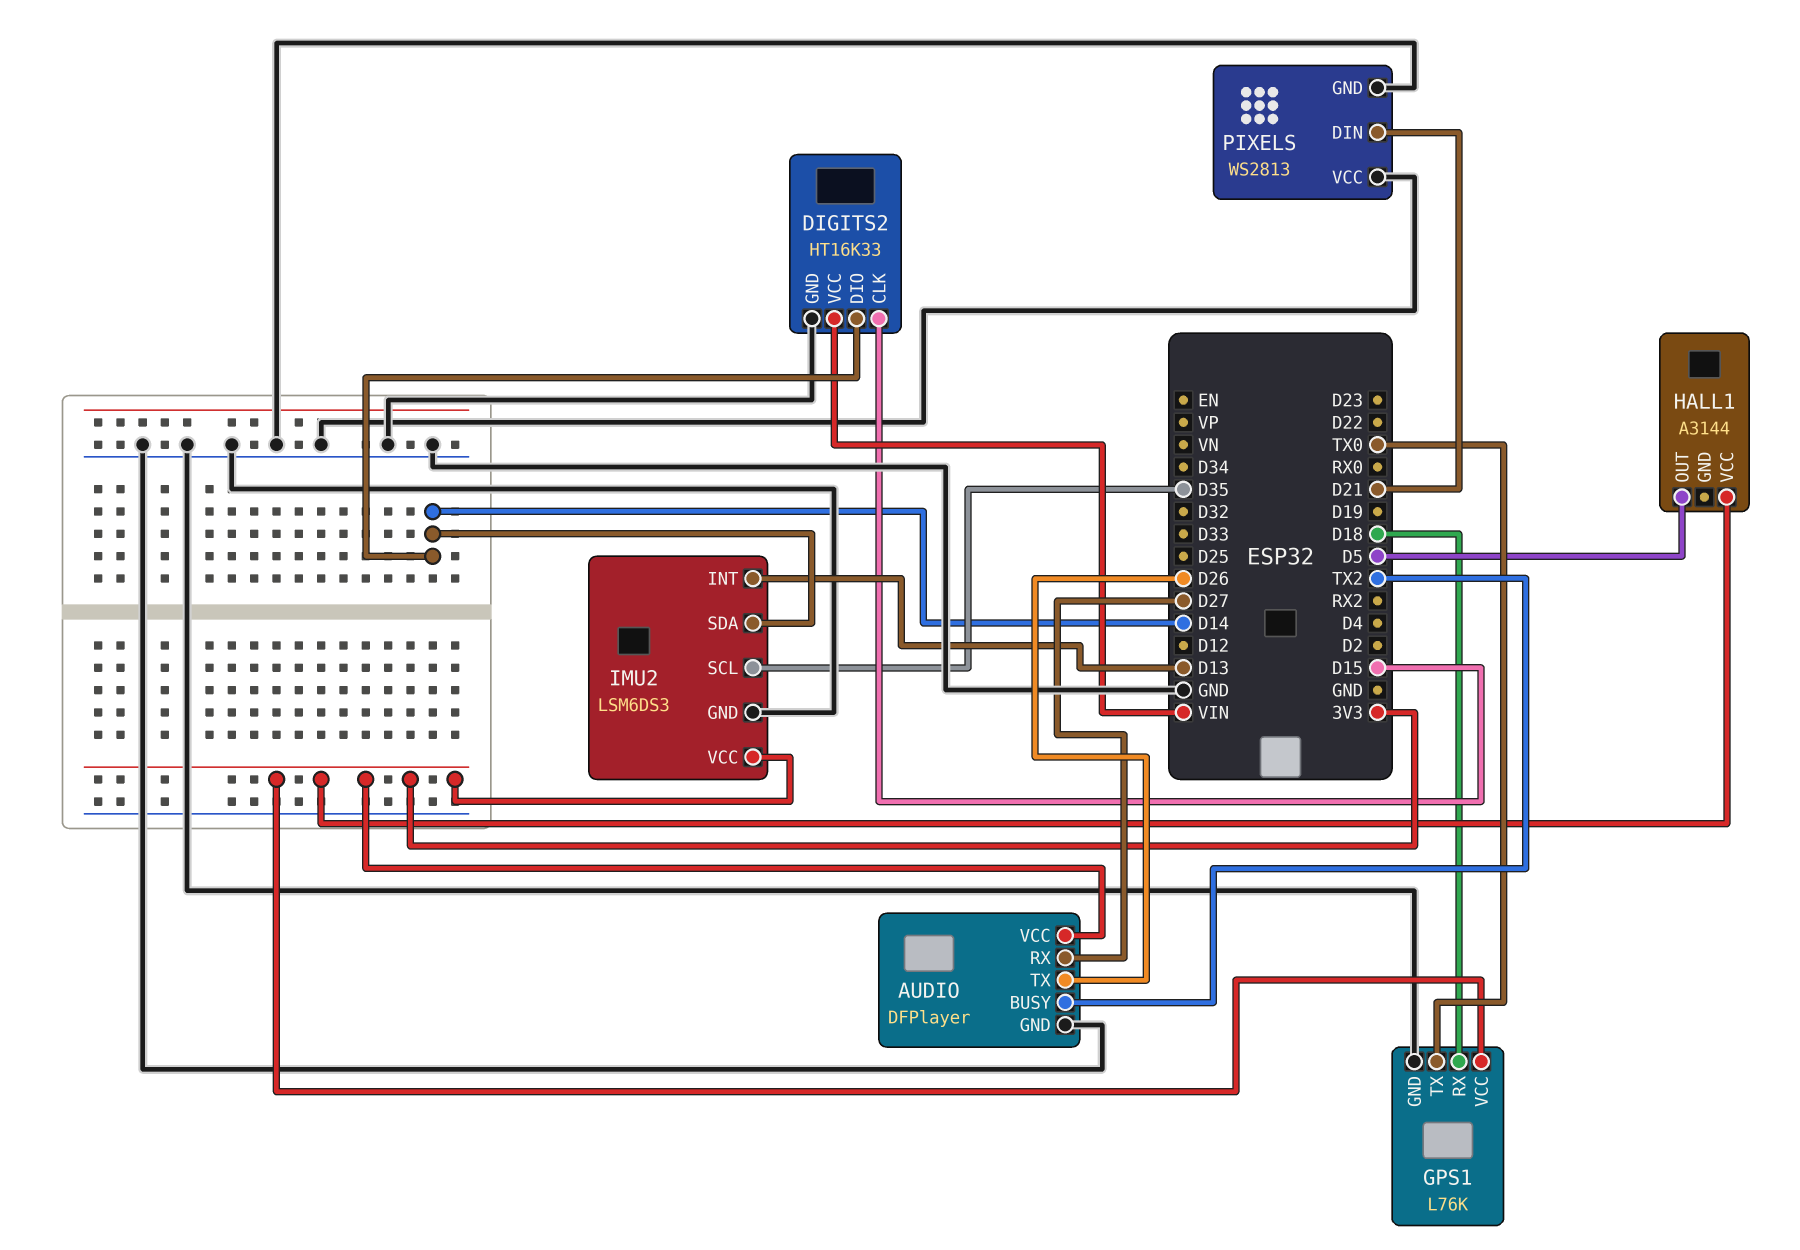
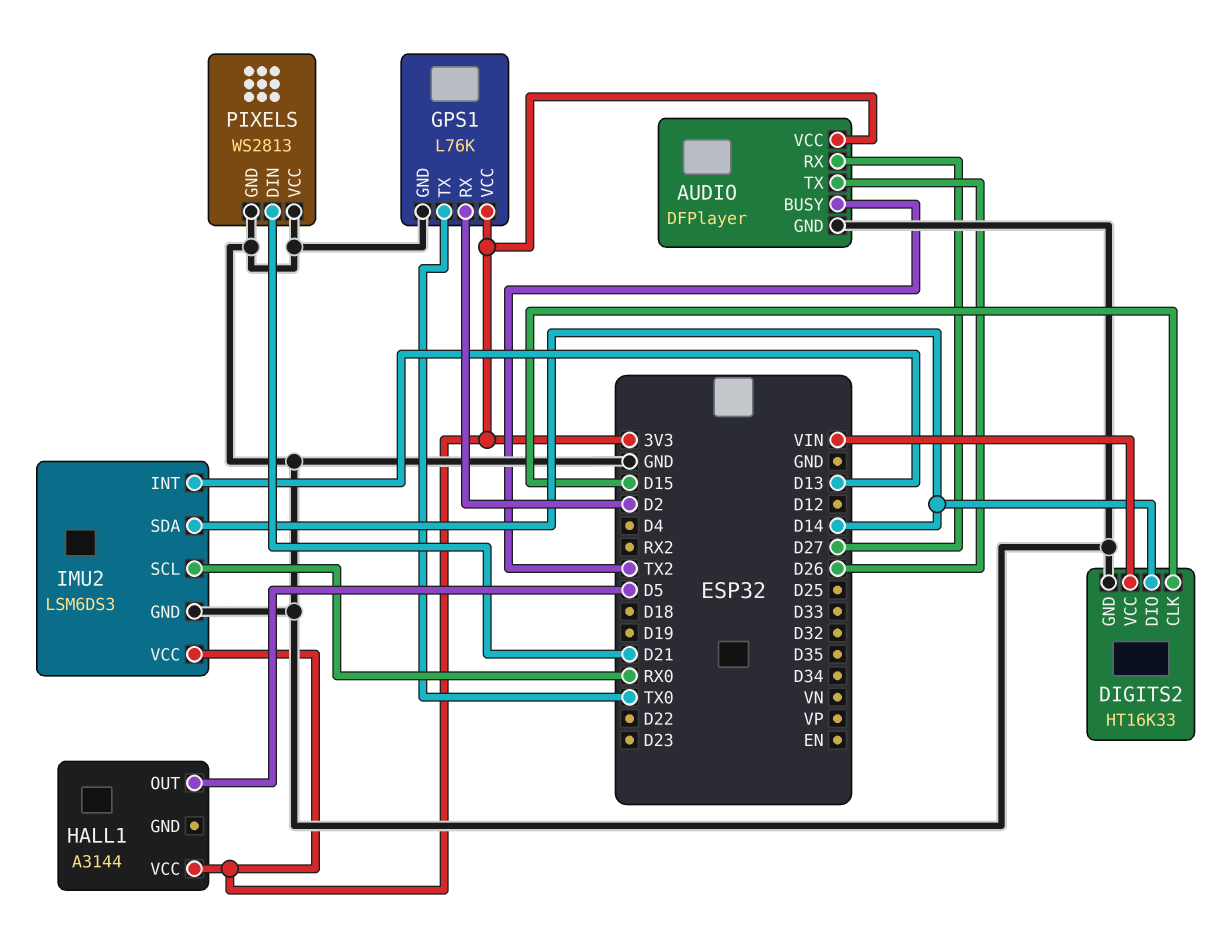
GPS1 pin RX: D18 -> D2
IMU2 pin SCL: D35 -> RX0

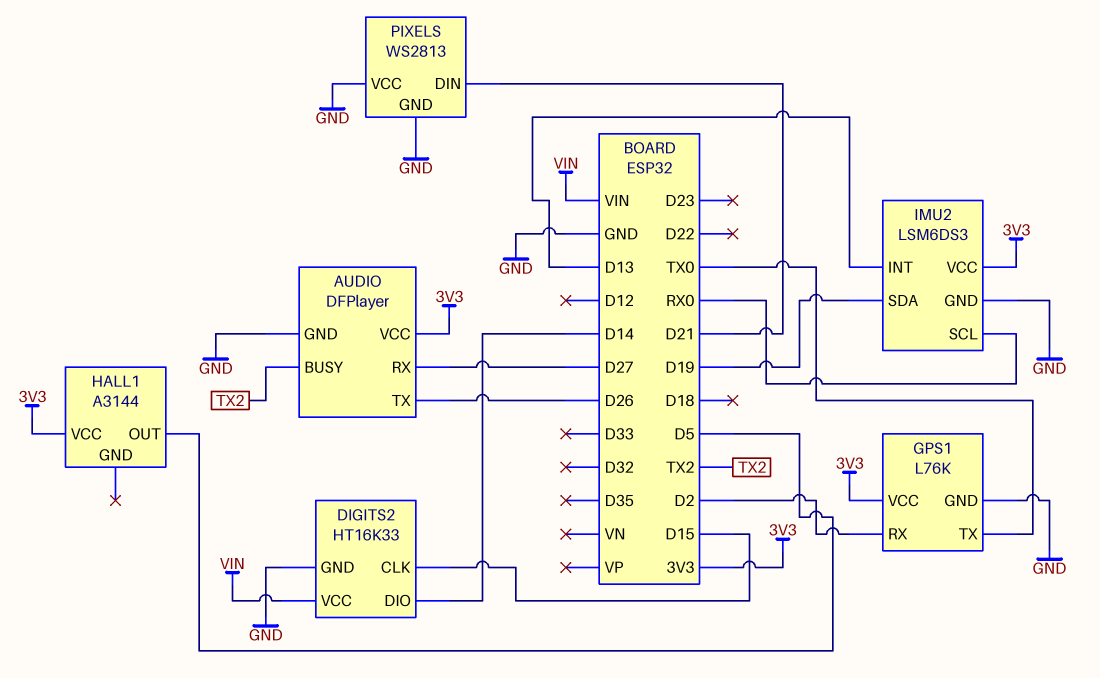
IMU2 pin SDA: D14 -> D19

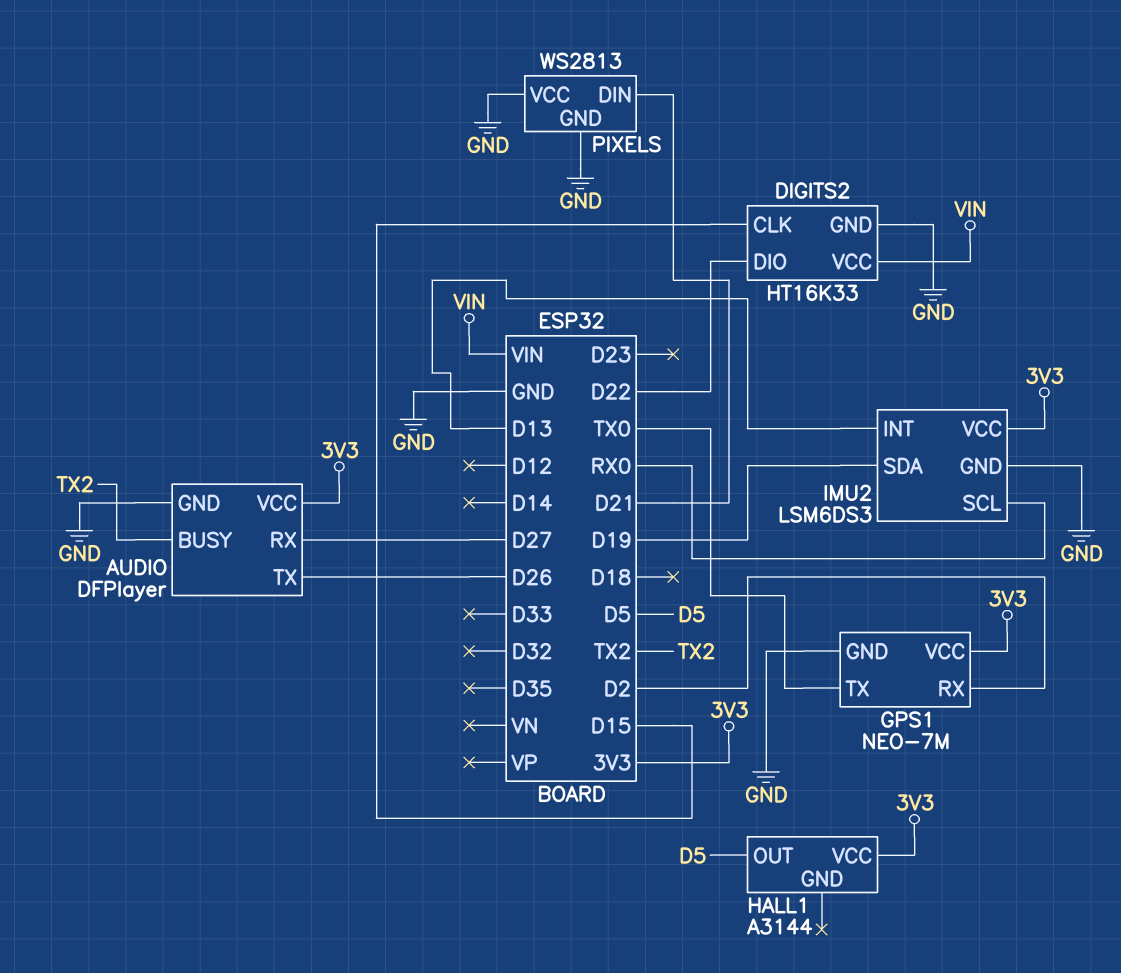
DIGITS2 pin DIO: D14 -> D22
GPS1: L76K -> NEO-7M

